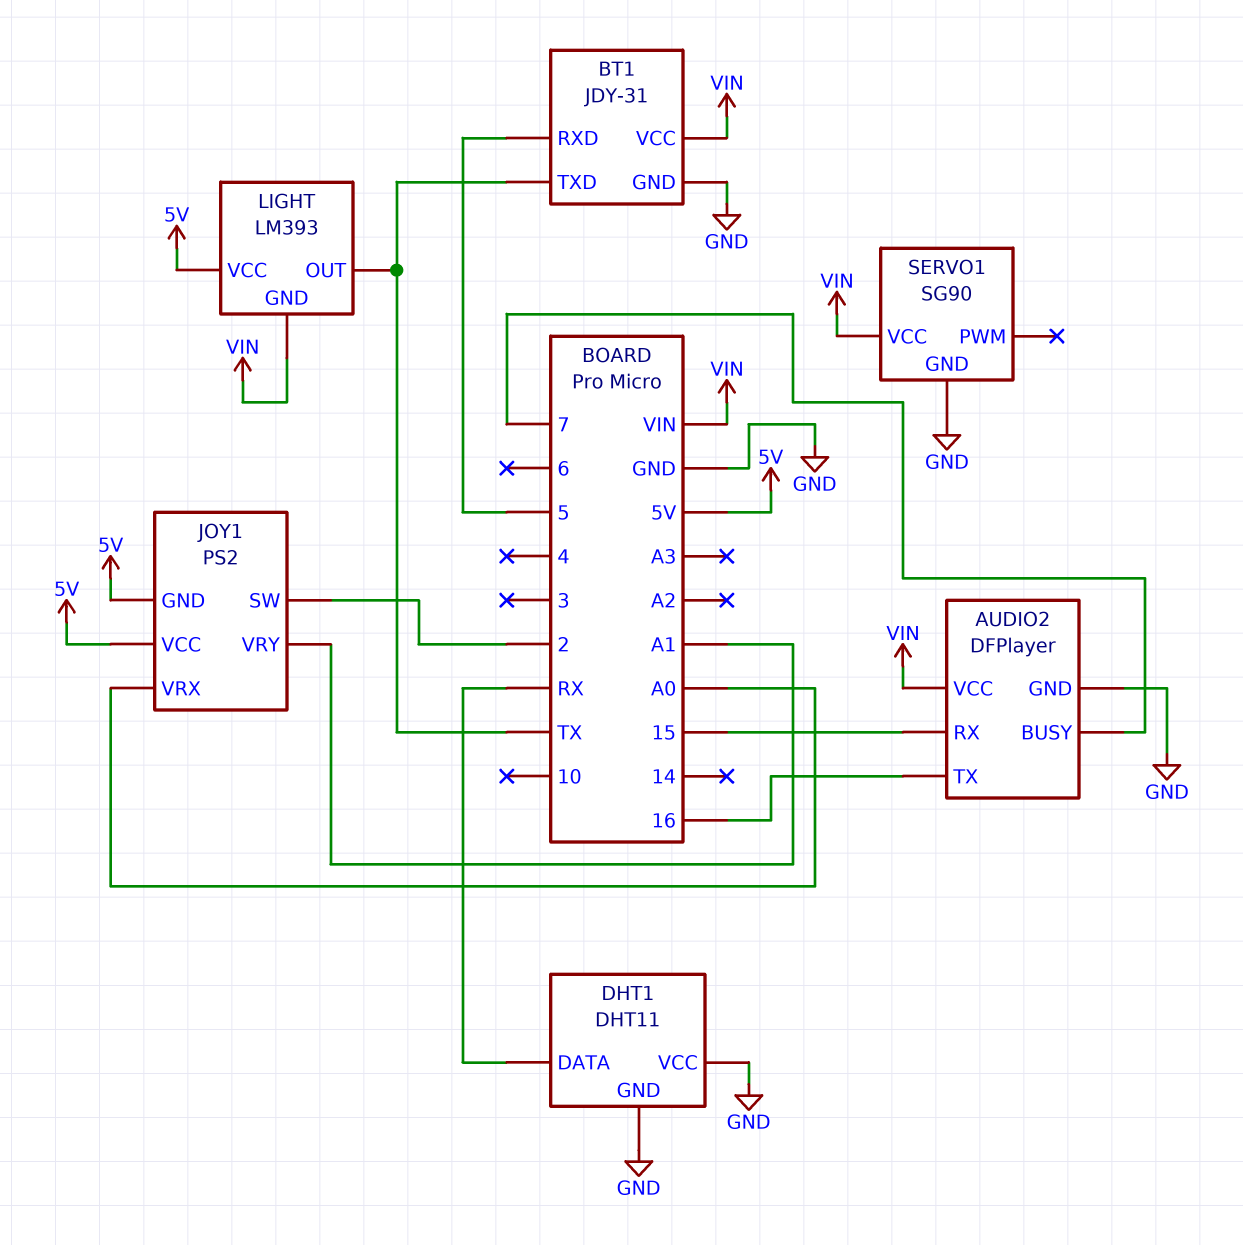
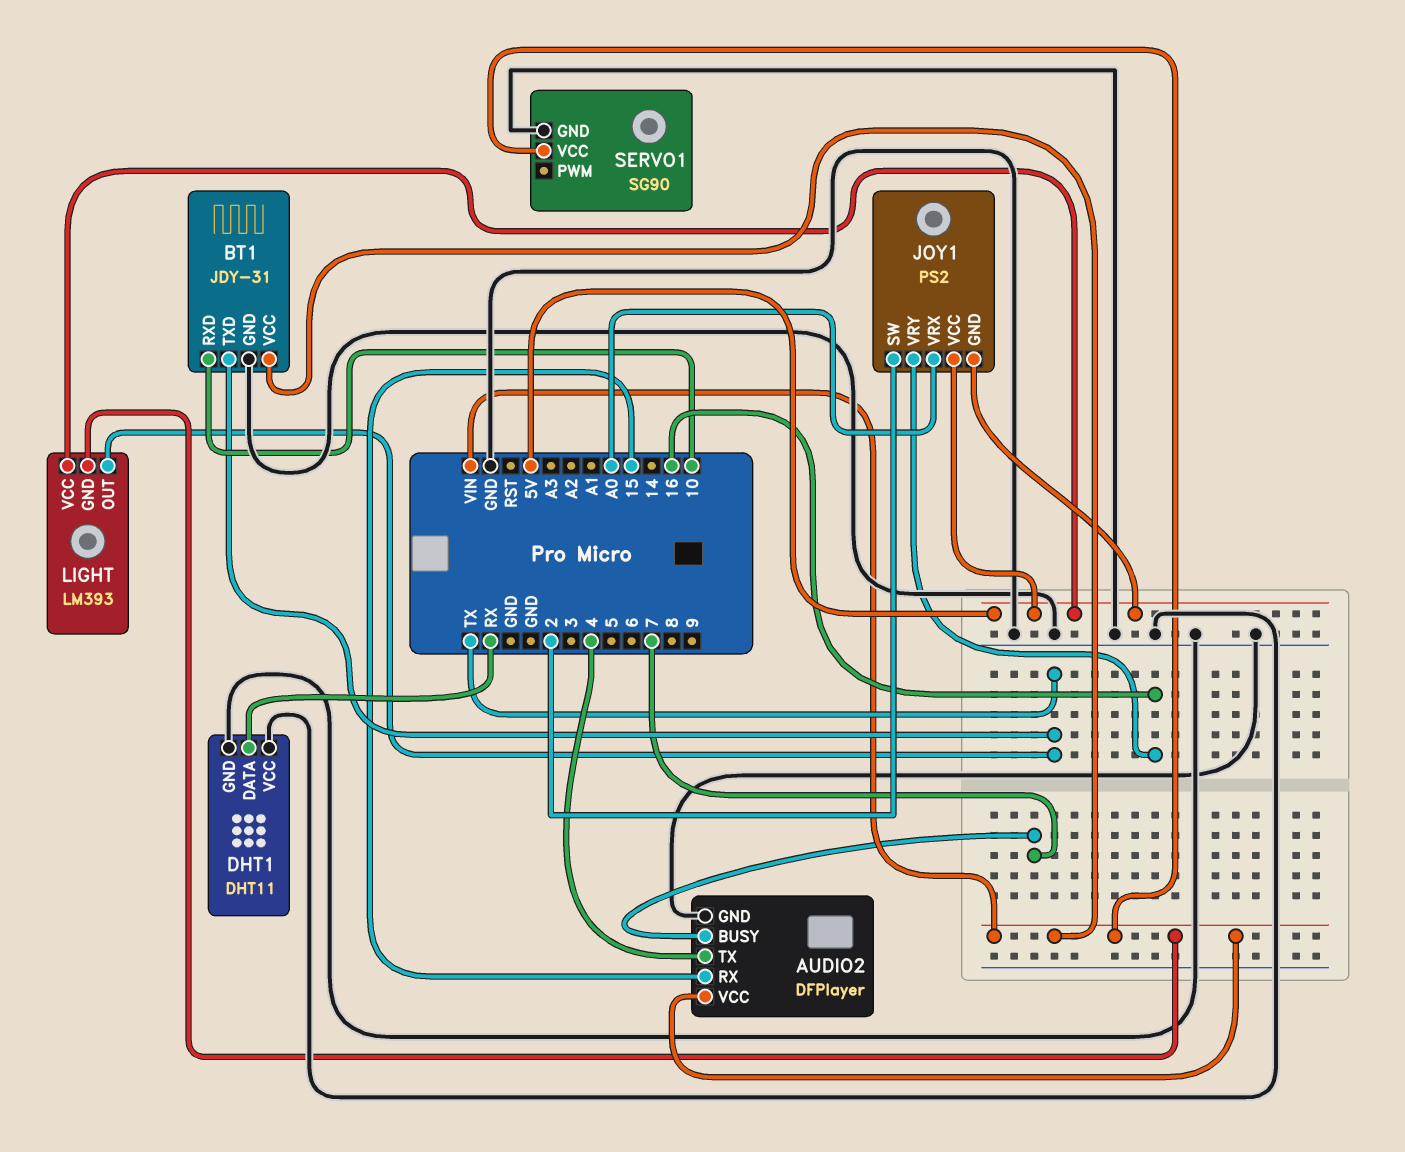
AUDIO2 pin TX: 16 -> 4
BT1 pin RXD: 5 -> 10
JOY1 pin VRY: A1 -> 16

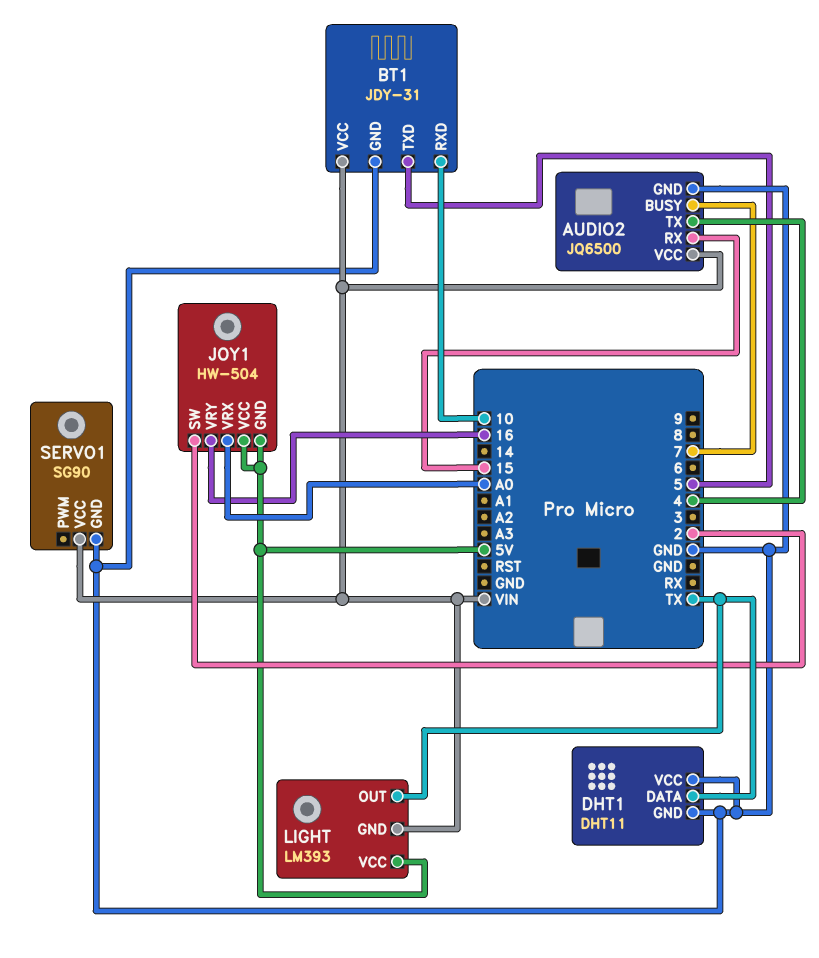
AUDIO2: DFPlayer -> JQ6500
BT1 pin TXD: TX -> 5
DHT1 pin DATA: RX -> TX
JOY1: PS2 -> HW-504

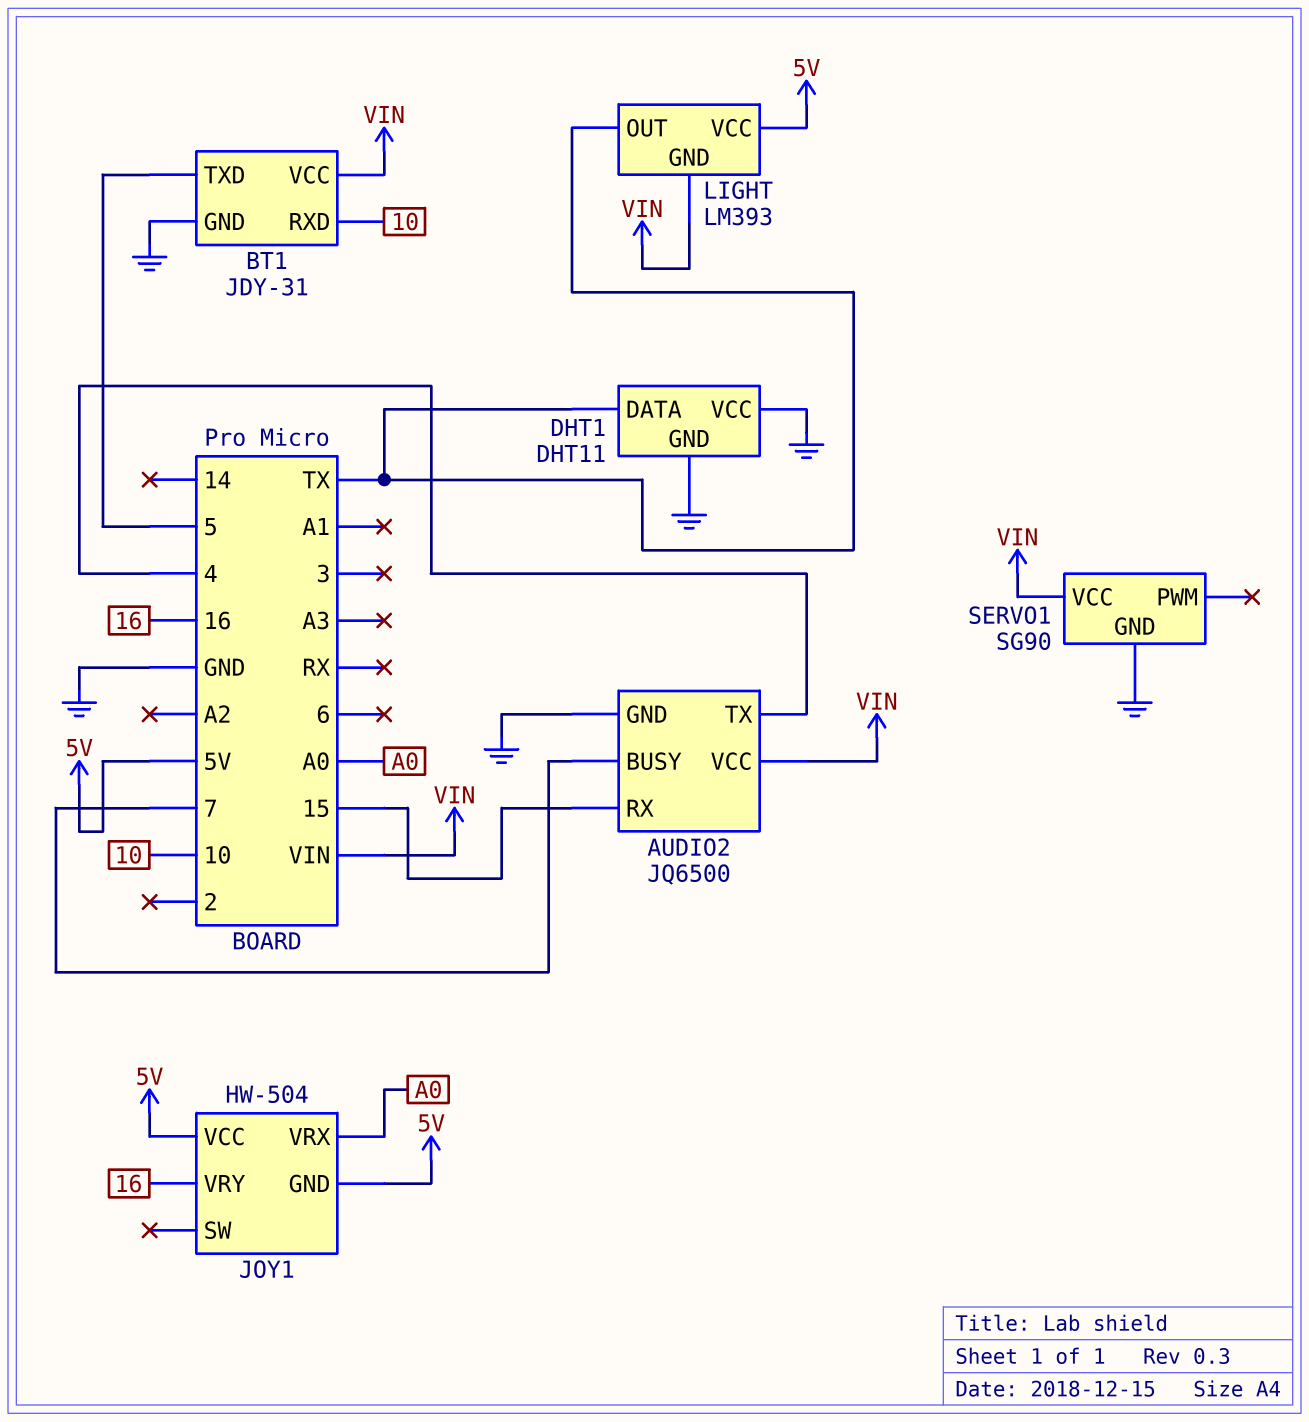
JOY1 pin SW: 2 -> none

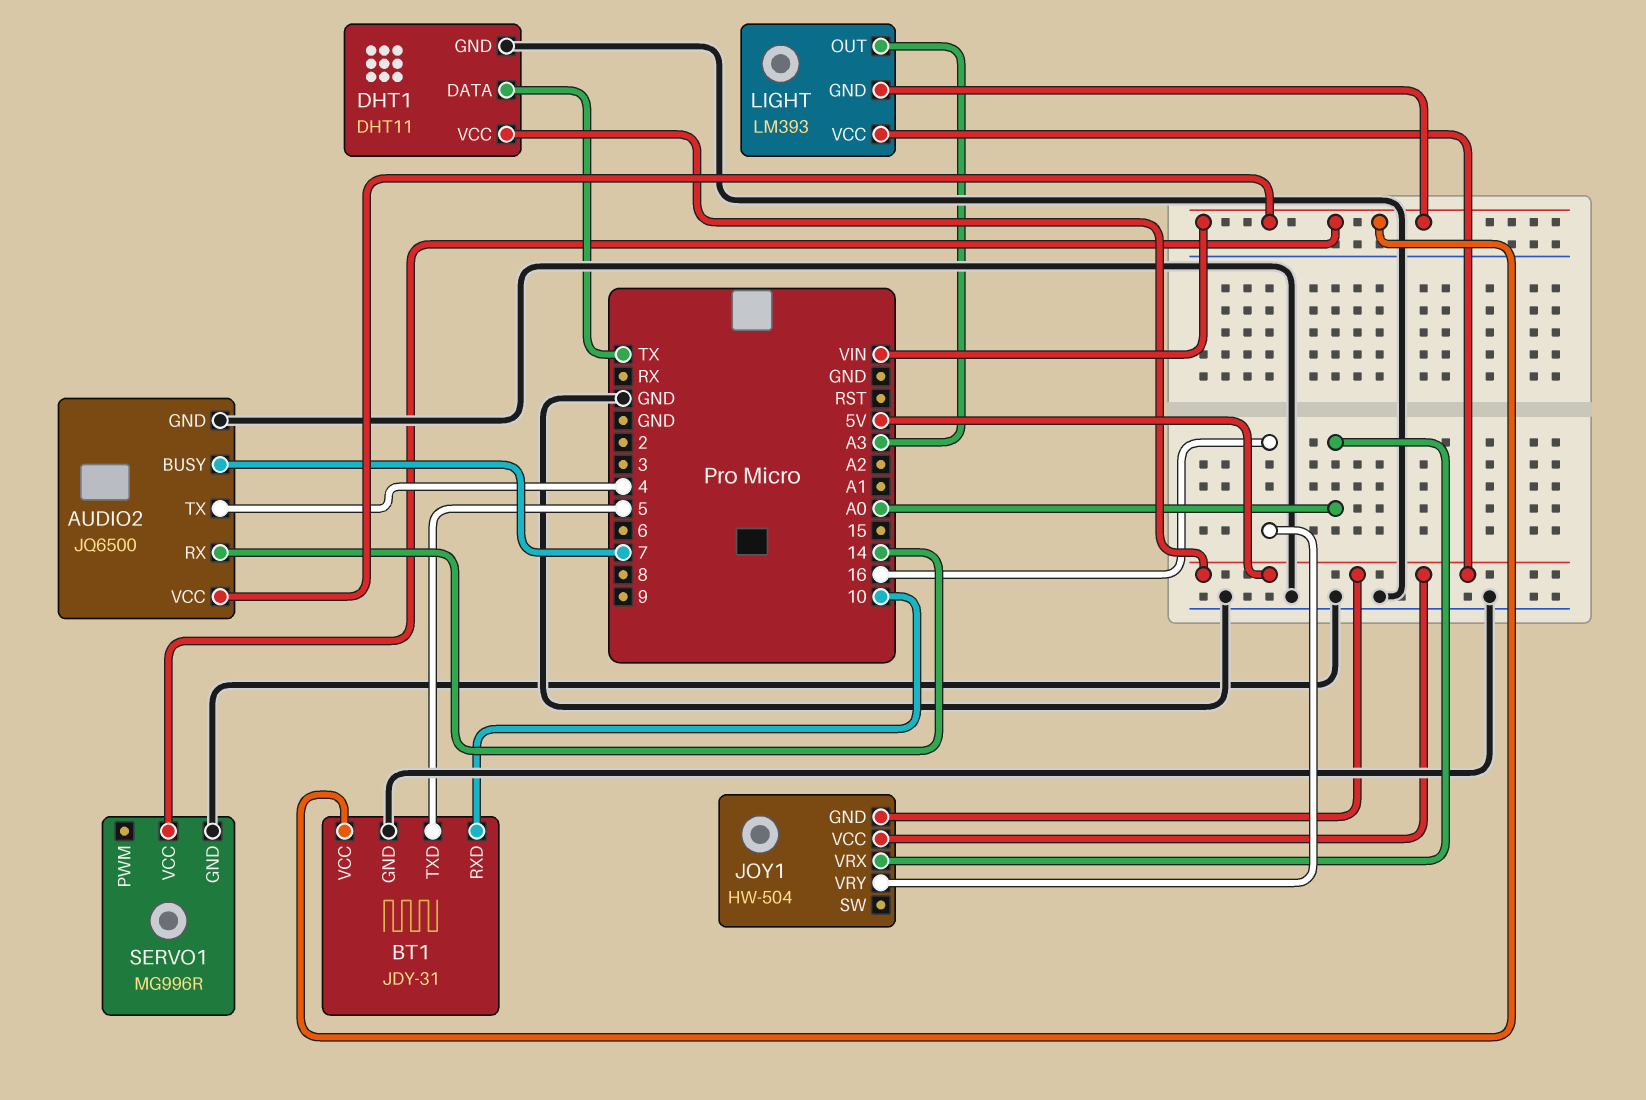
AUDIO2 pin RX: 15 -> 14
DHT1 pin VCC: GND -> 5V
LIGHT pin OUT: TX -> A3
SERVO1: SG90 -> MG996R

